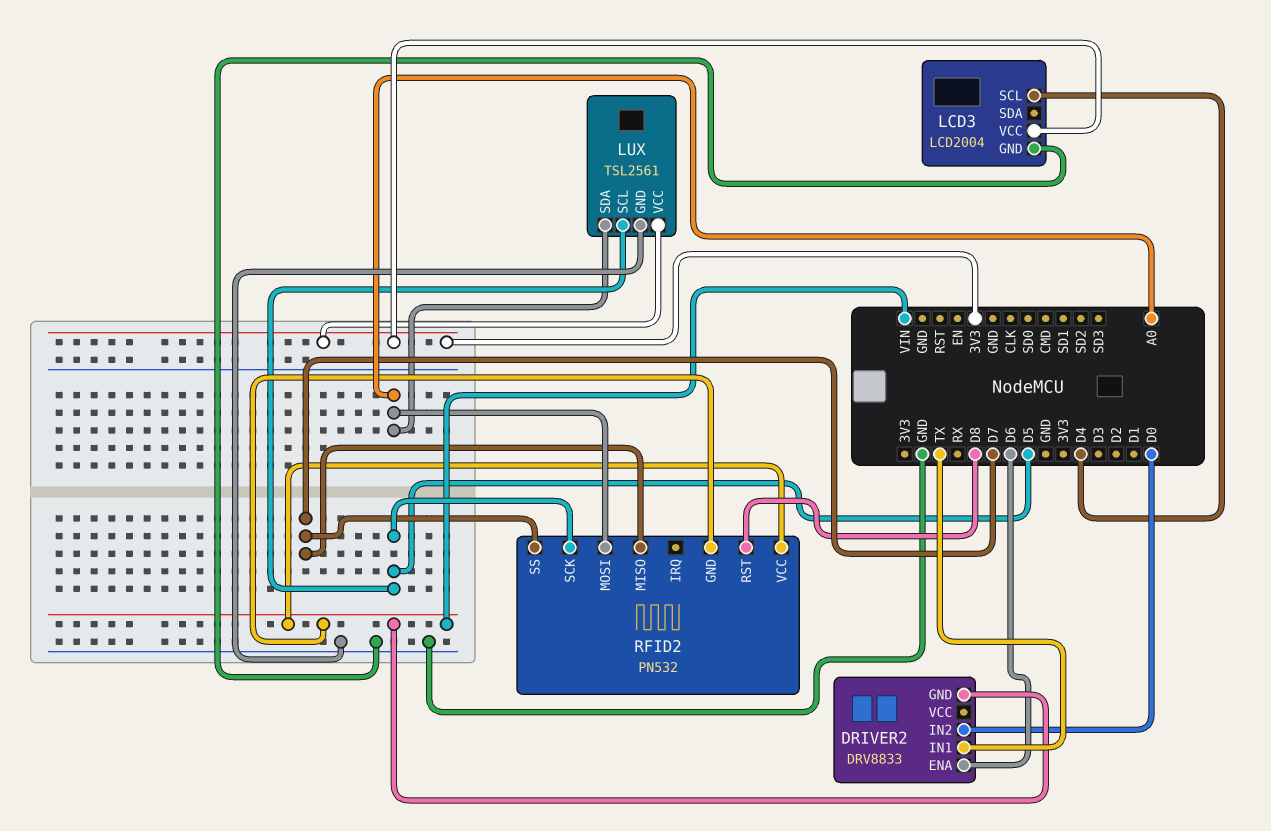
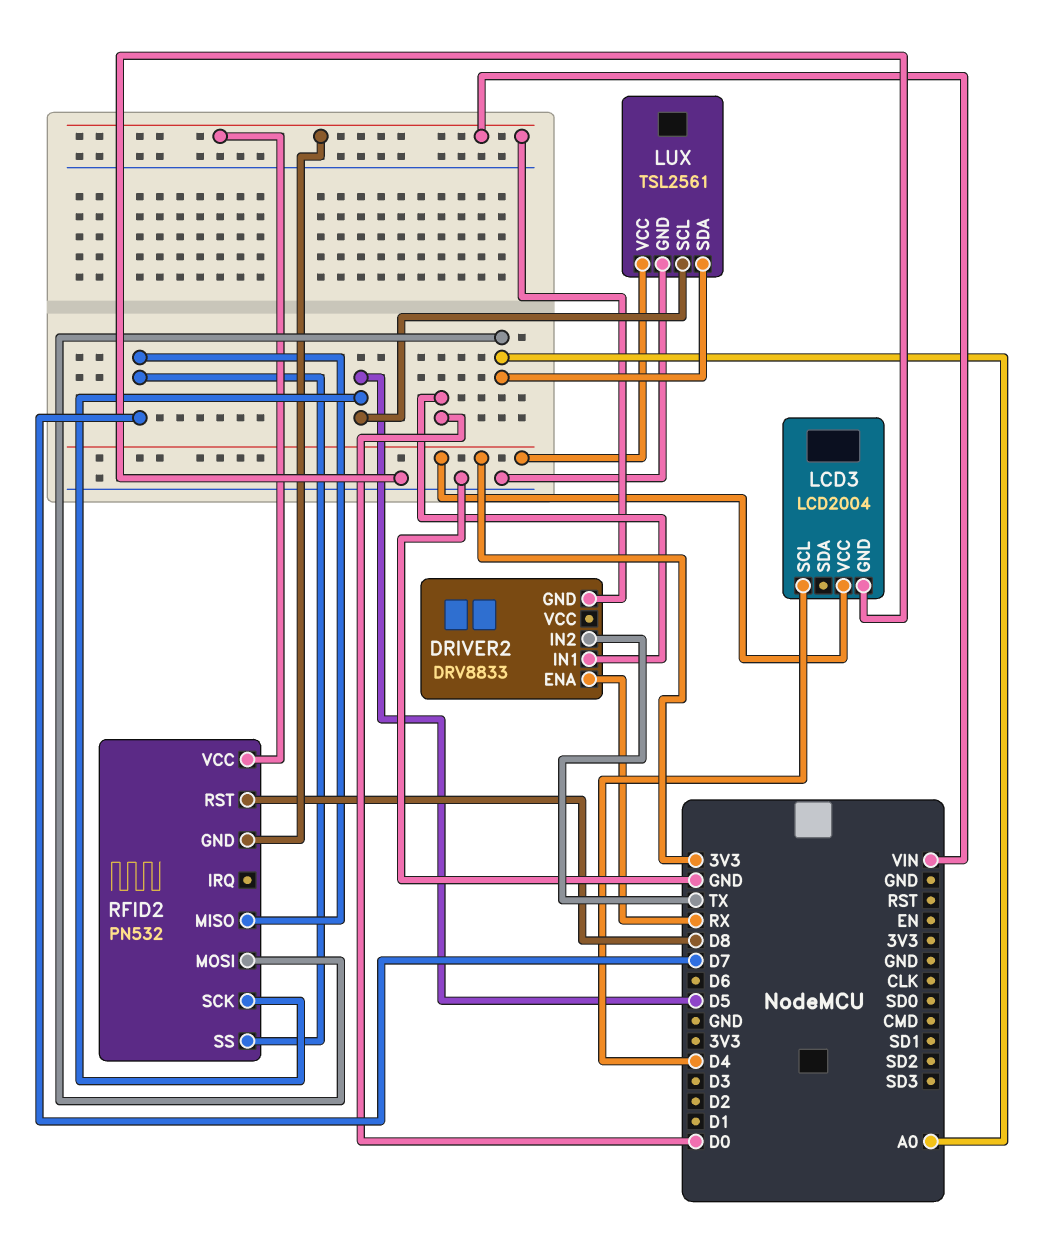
DRIVER2 pin ENA: D6 -> RX
DRIVER2 pin IN1: TX -> D0
DRIVER2 pin IN2: D0 -> TX

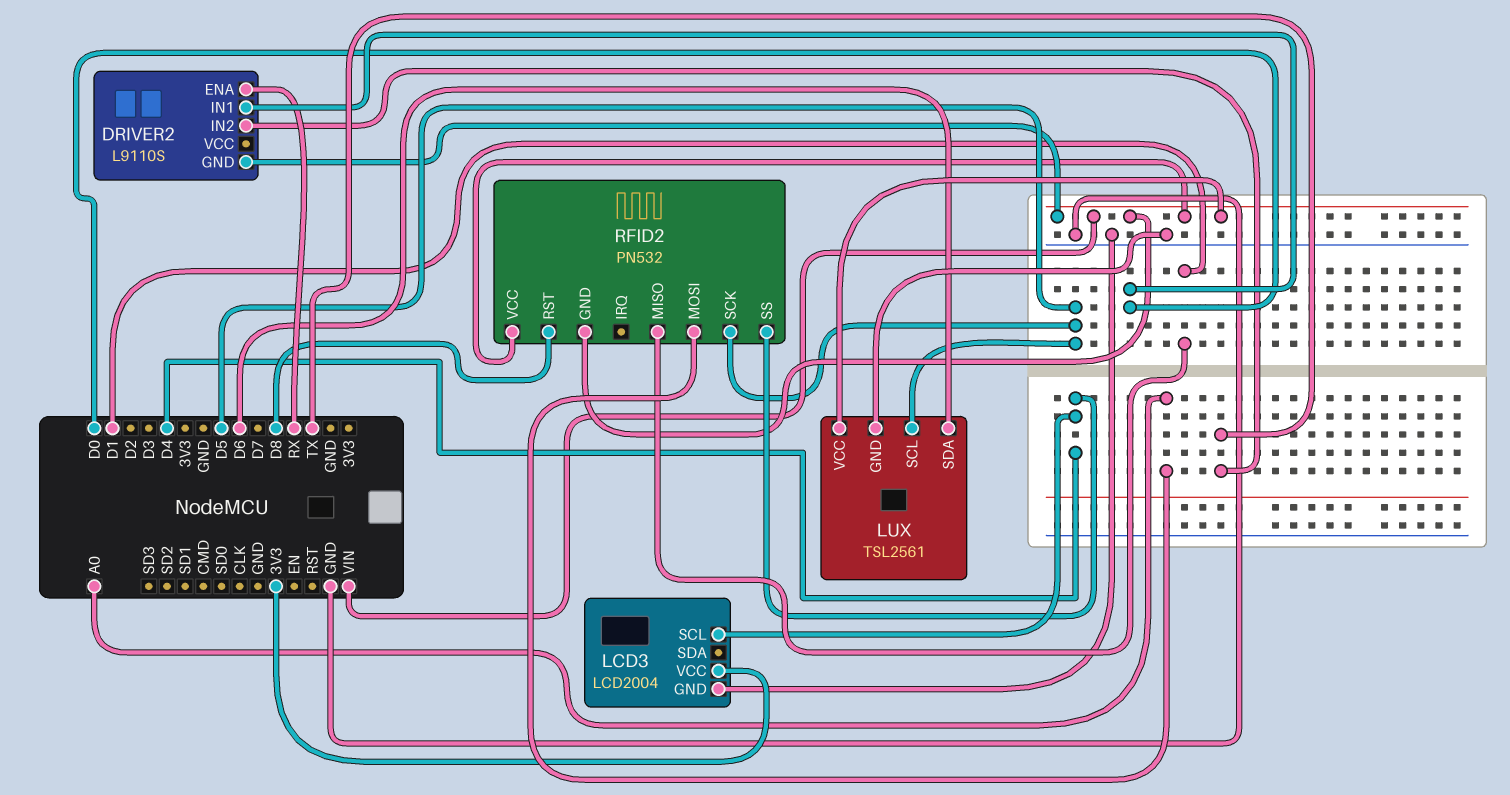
DRIVER2: DRV8833 -> L9110S
LUX pin SDA: A0 -> D6
LUX pin VCC: 3V3 -> VIN
RFID2 pin MISO: D7 -> D1
RFID2 pin SS: D7 -> D4

